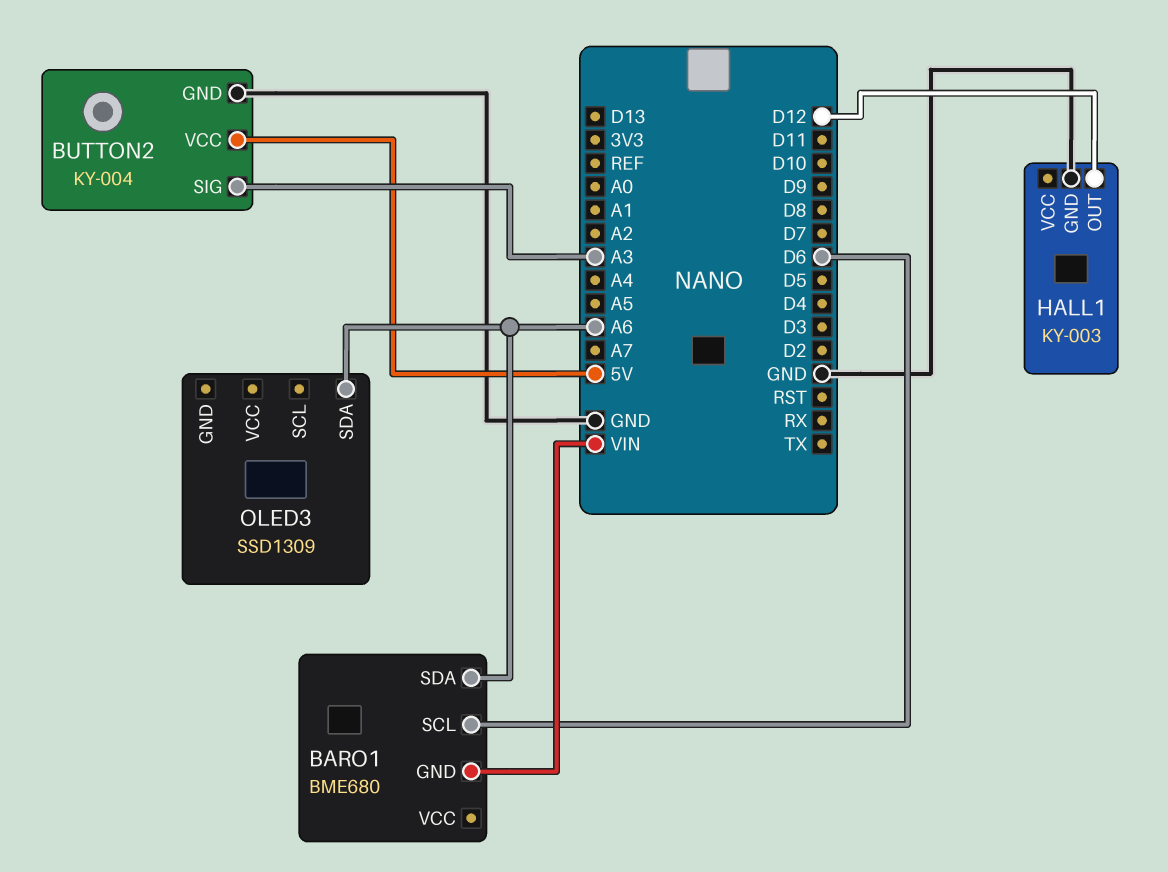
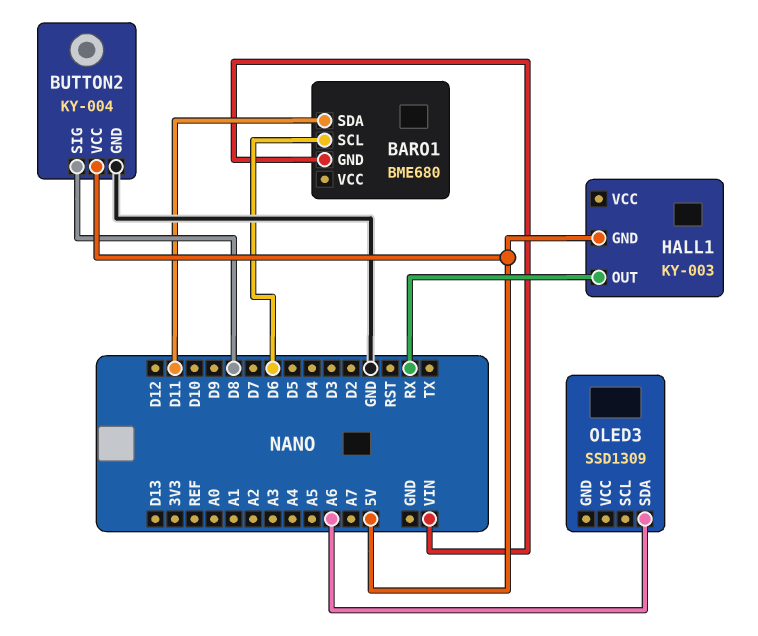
BARO1 pin SDA: A6 -> D11
BUTTON2 pin SIG: A3 -> D8
HALL1 pin GND: GND -> 5V
HALL1 pin OUT: D12 -> RX

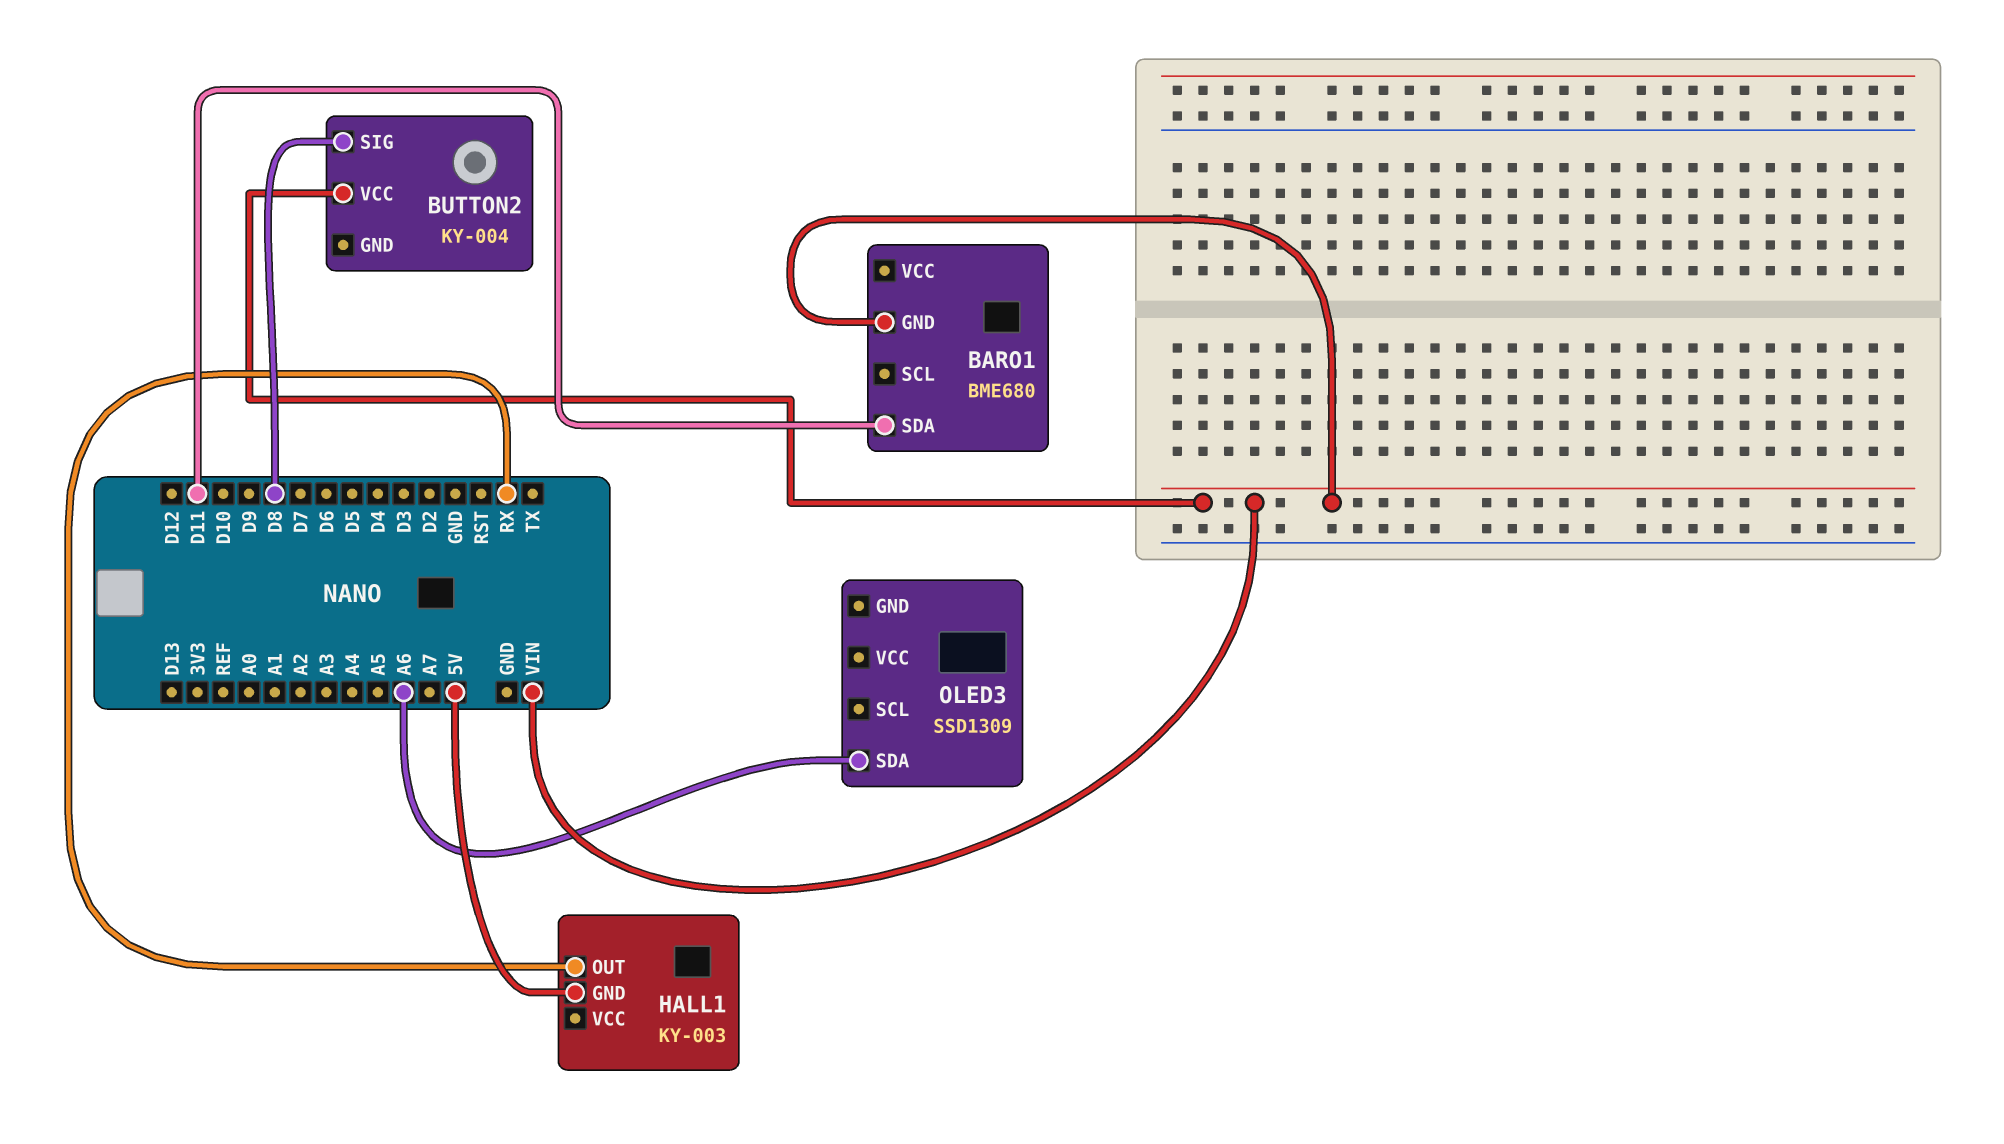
BARO1 pin SCL: D6 -> none
BUTTON2 pin GND: GND -> none
BUTTON2 pin VCC: 5V -> VIN

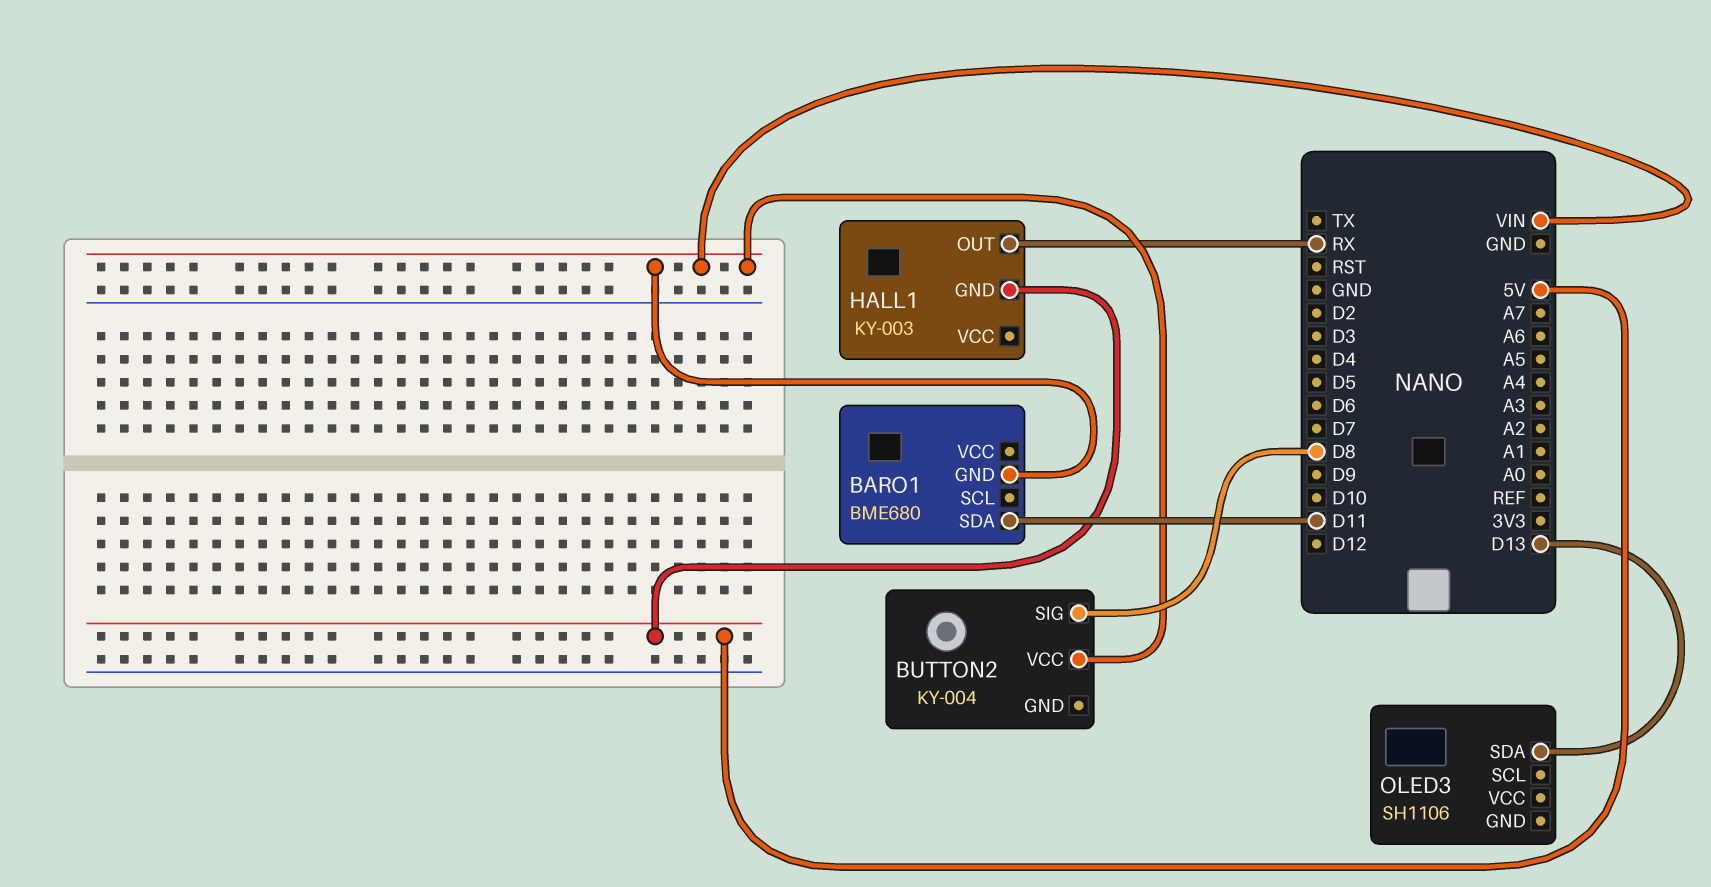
OLED3: SSD1309 -> SH1106
OLED3 pin SDA: A6 -> D13

